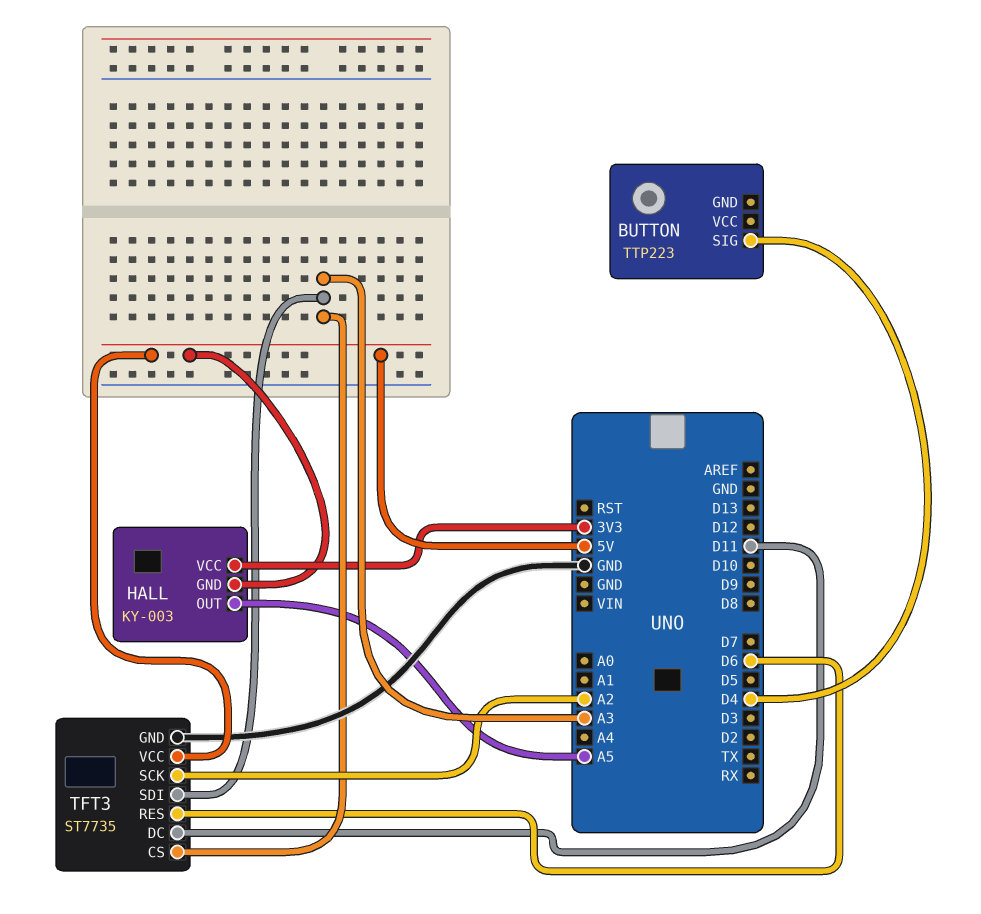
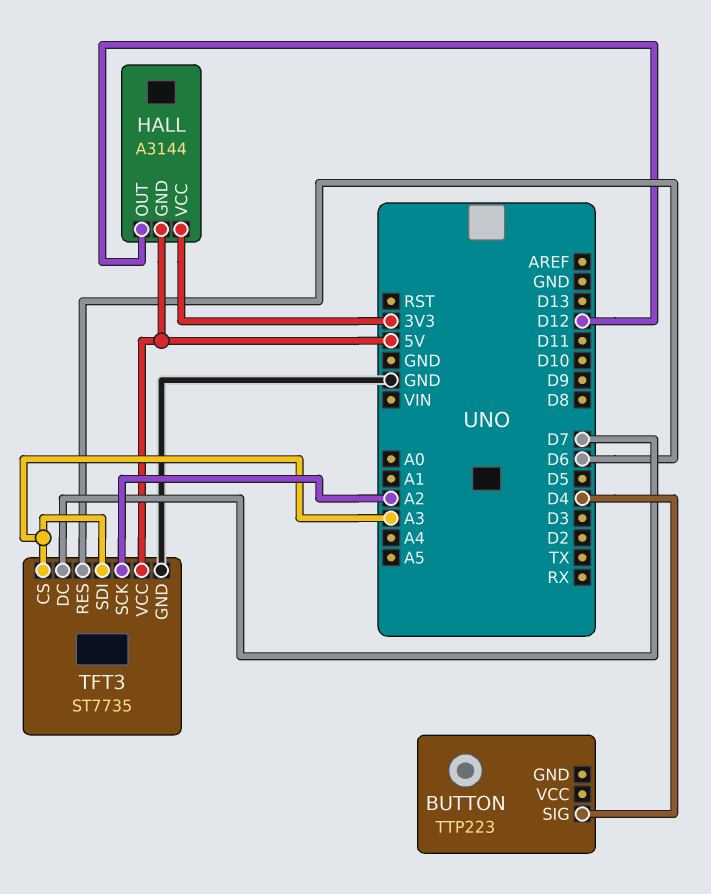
HALL: KY-003 -> A3144
HALL pin OUT: A5 -> D12
TFT3 pin DC: D11 -> D7

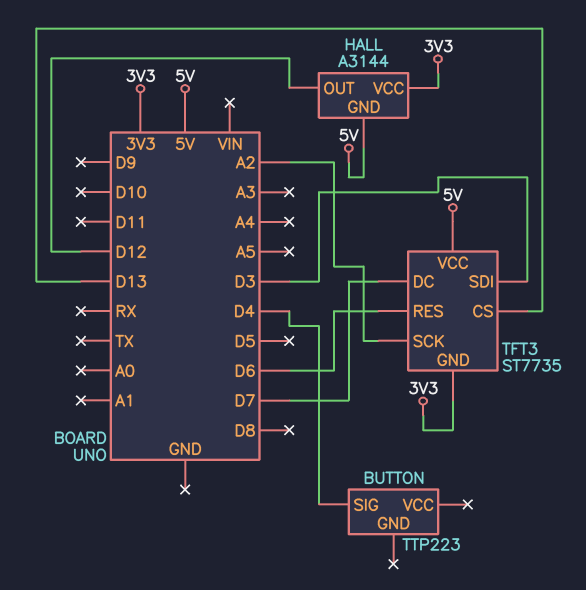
TFT3 pin CS: A3 -> D13
TFT3 pin GND: GND -> 3V3
TFT3 pin SDI: A3 -> D3

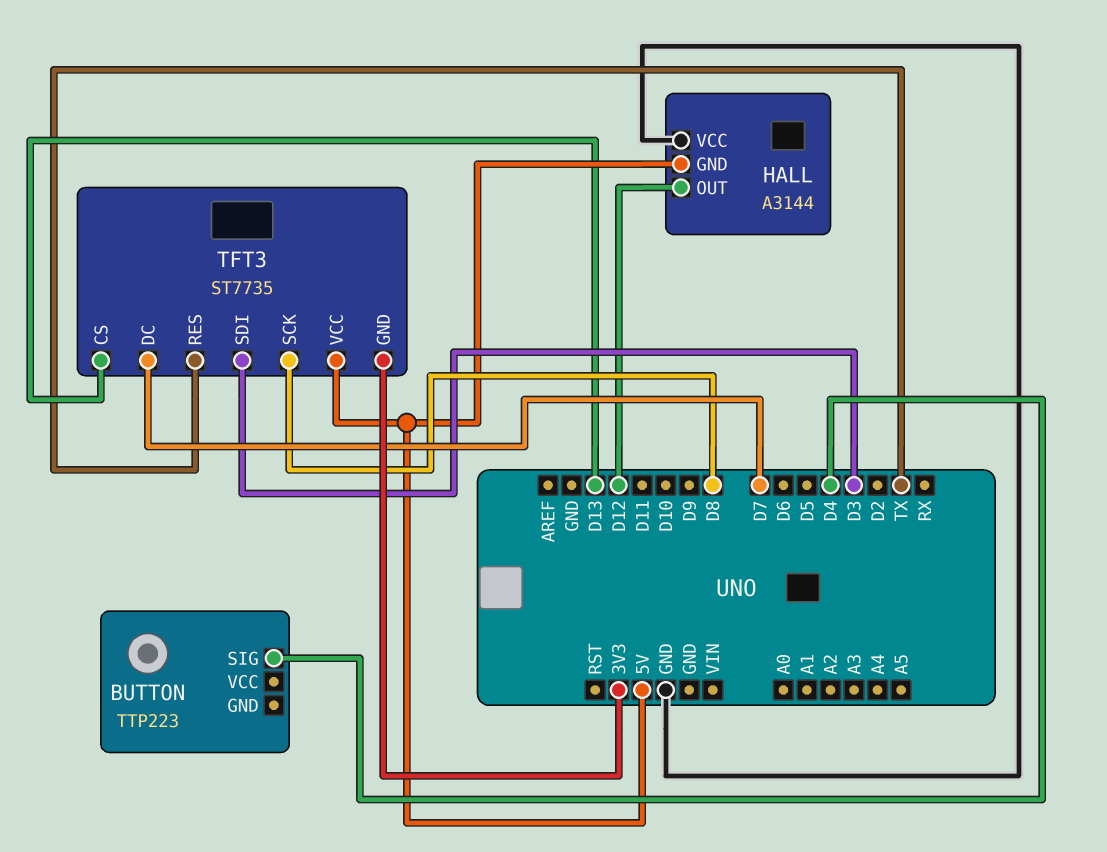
HALL pin VCC: 3V3 -> GND
TFT3 pin RES: D6 -> TX
TFT3 pin SCK: A2 -> D8

